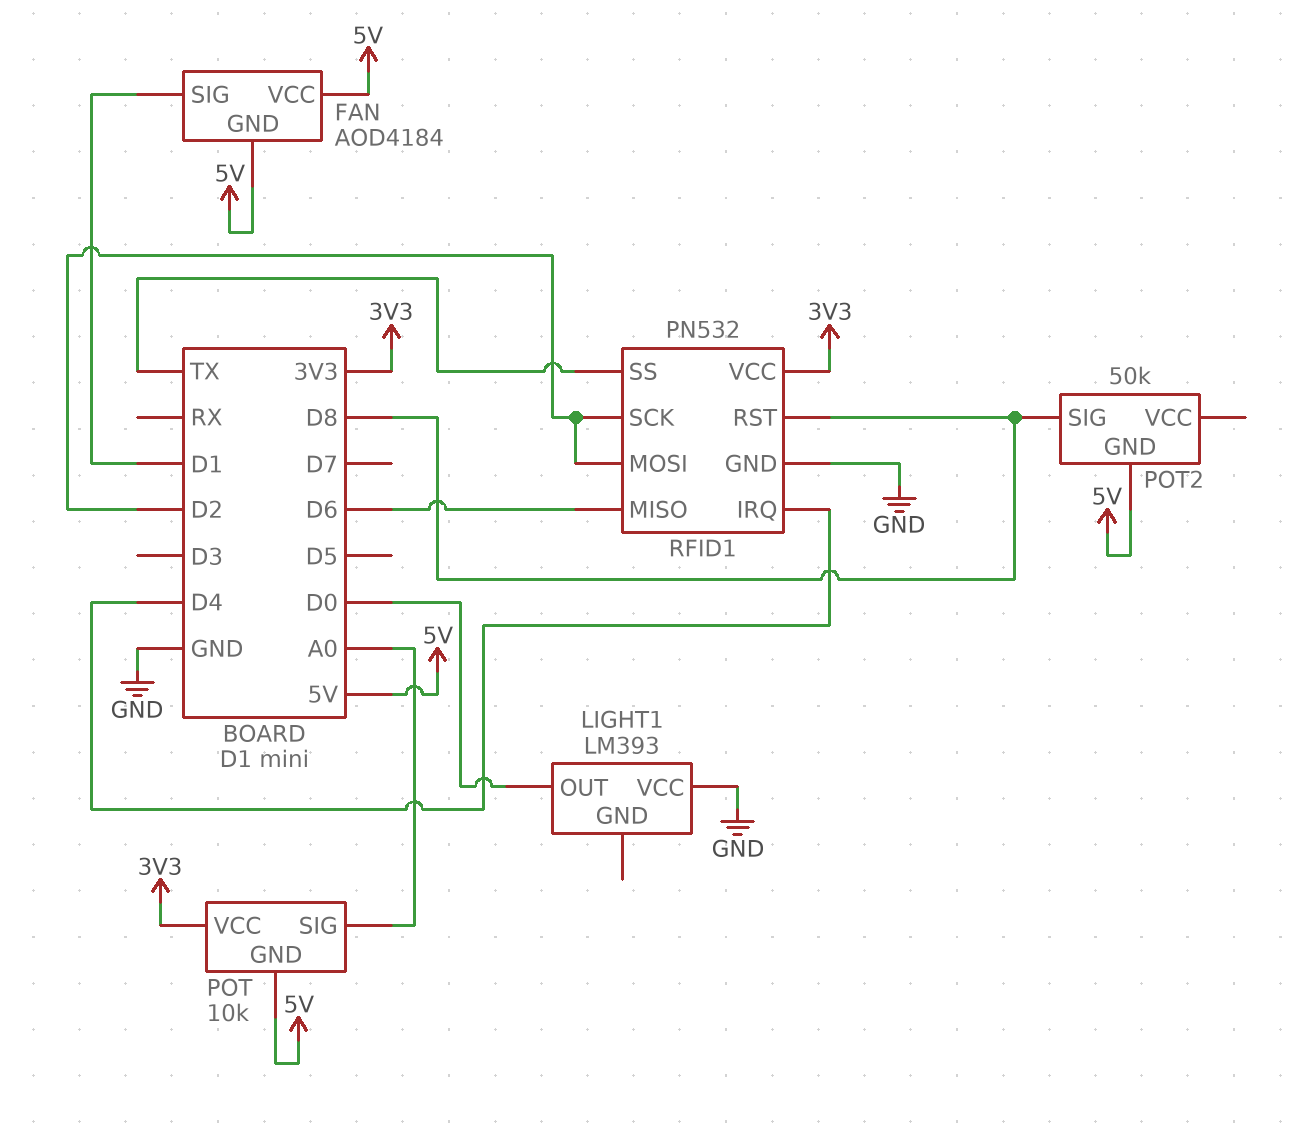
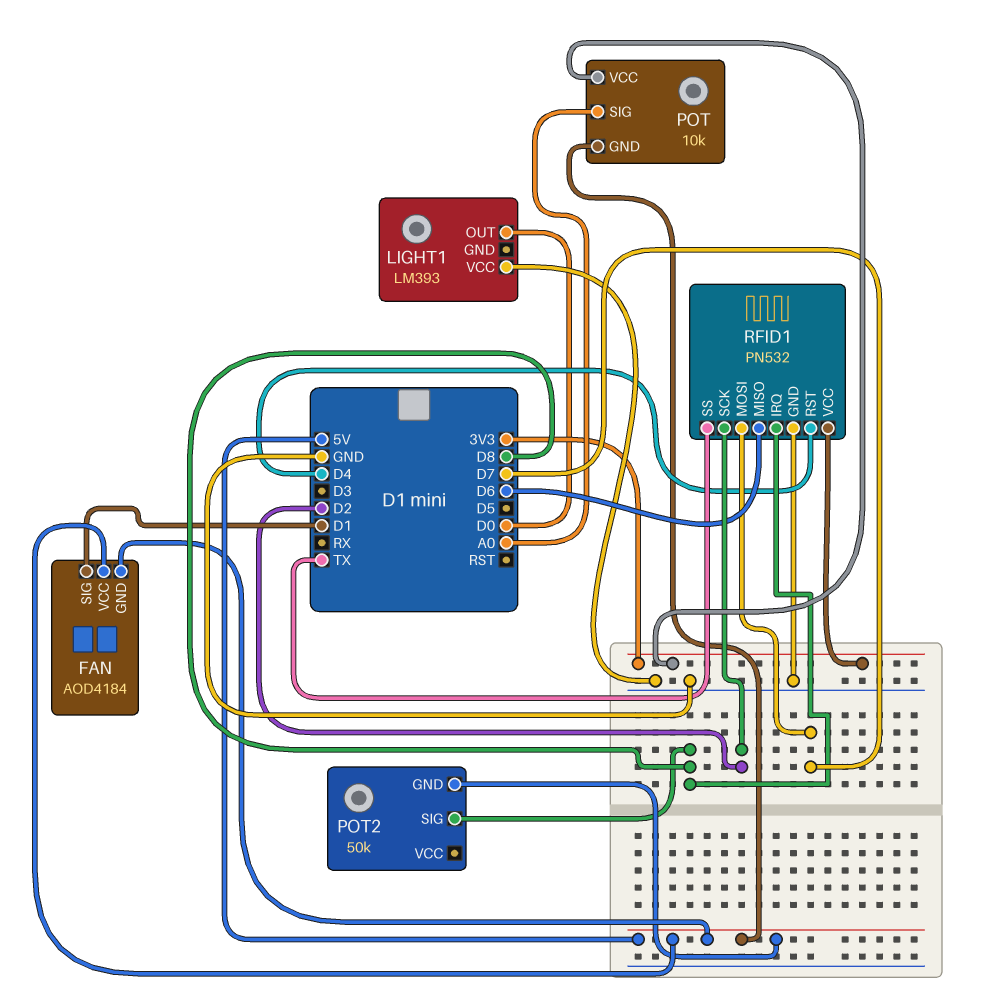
RFID1 pin IRQ: D4 -> D8
RFID1 pin MOSI: D2 -> D7
RFID1 pin RST: D8 -> D4

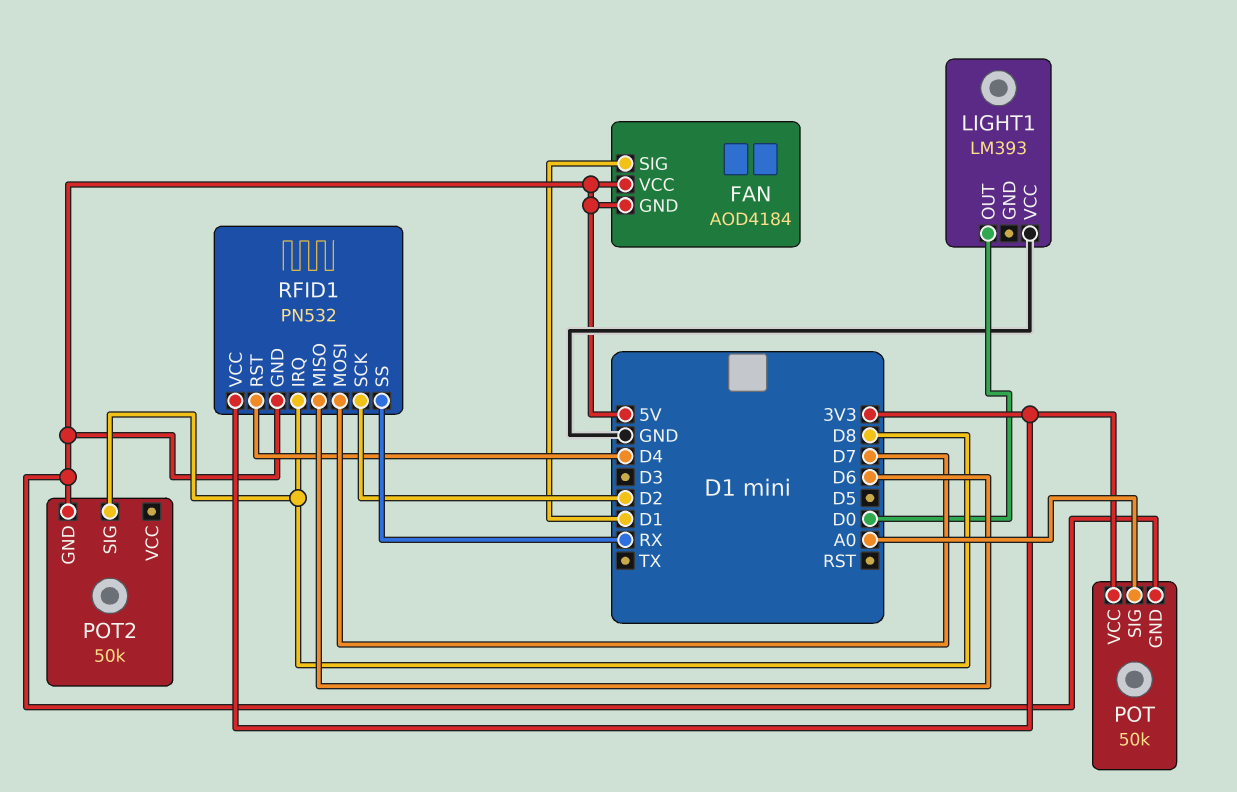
POT: 10k -> 50k
RFID1 pin GND: GND -> 5V
RFID1 pin SS: TX -> RX

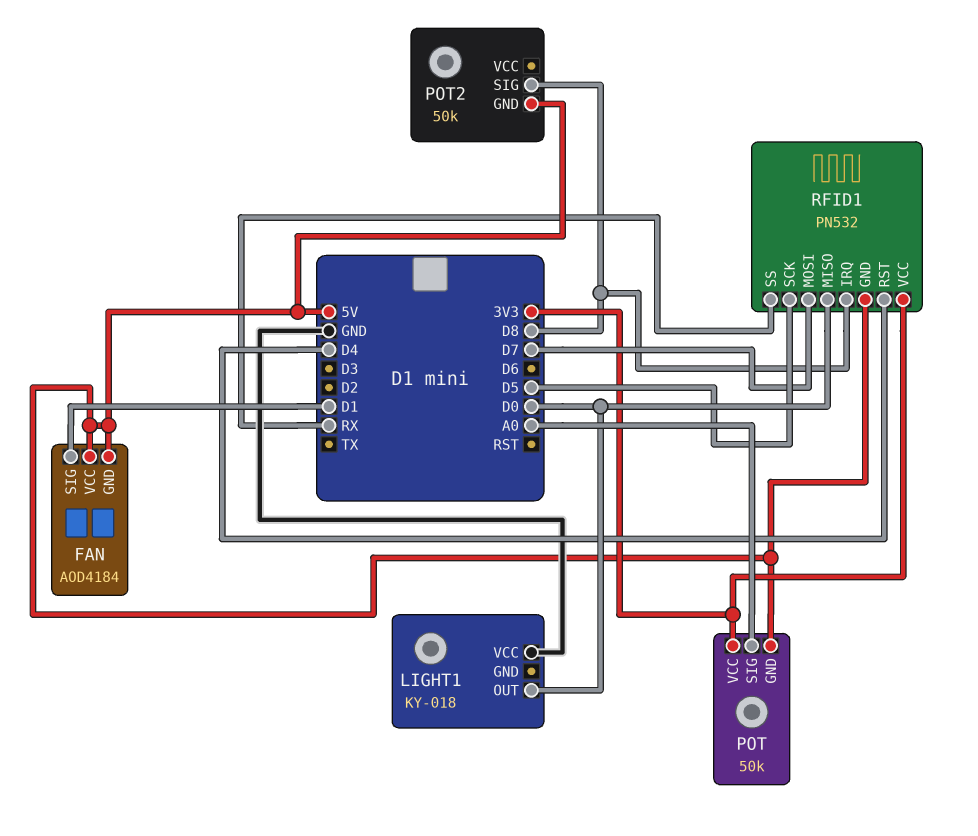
LIGHT1: LM393 -> KY-018
RFID1 pin MISO: D6 -> D0
RFID1 pin SCK: D2 -> D5

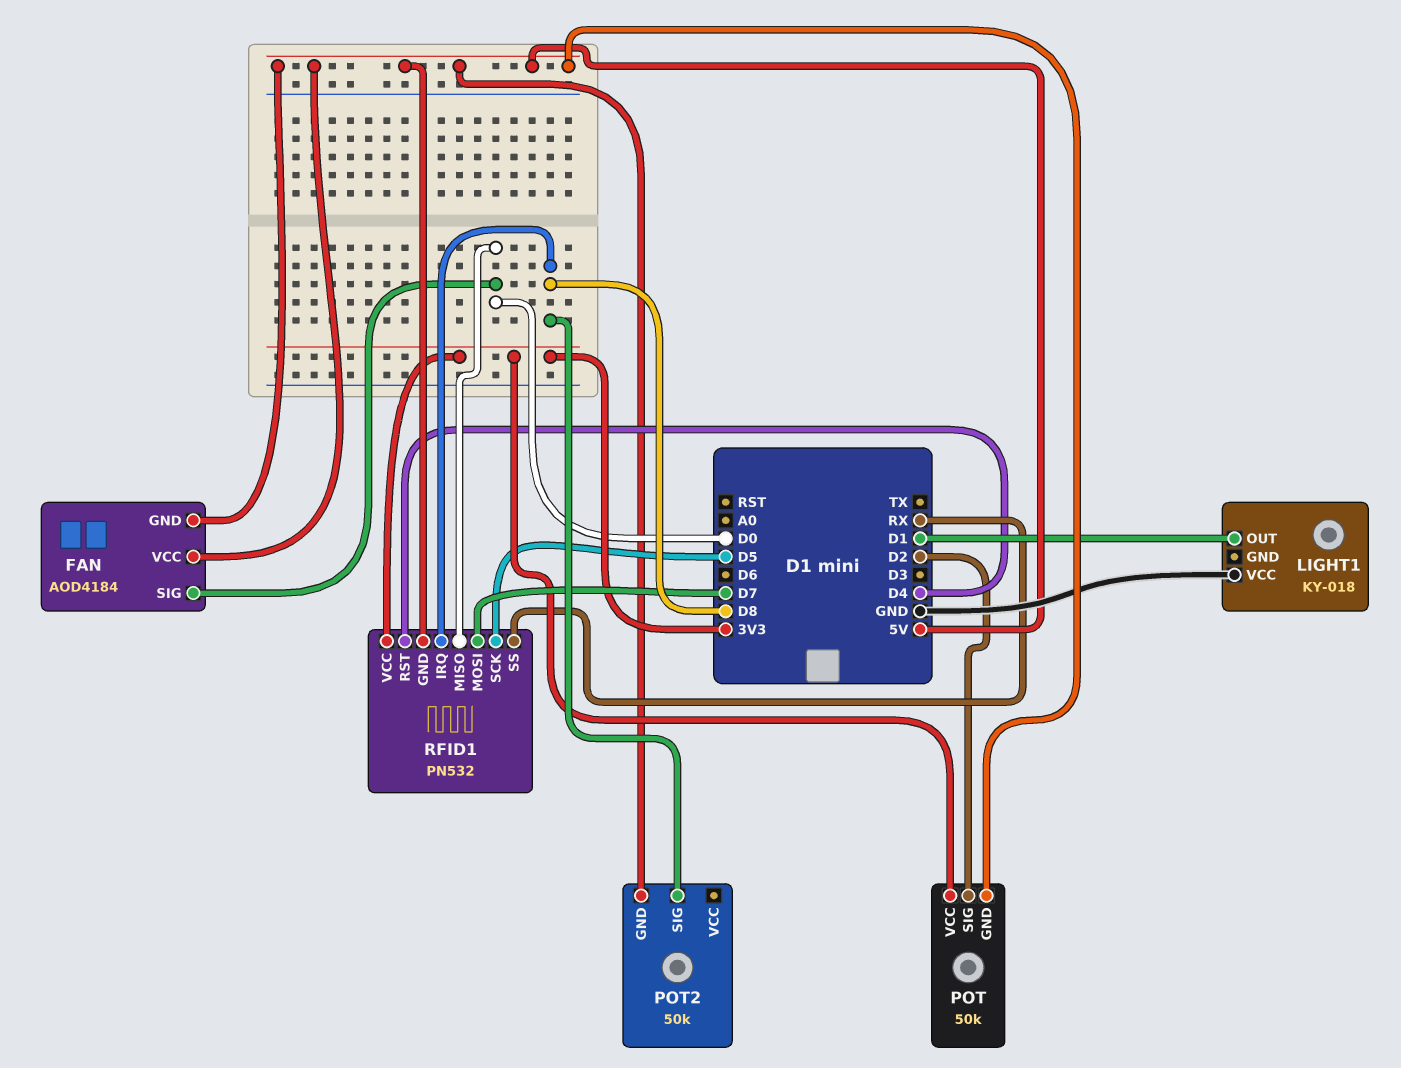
FAN pin SIG: D1 -> D0
LIGHT1 pin OUT: D0 -> D1
POT pin SIG: A0 -> D2

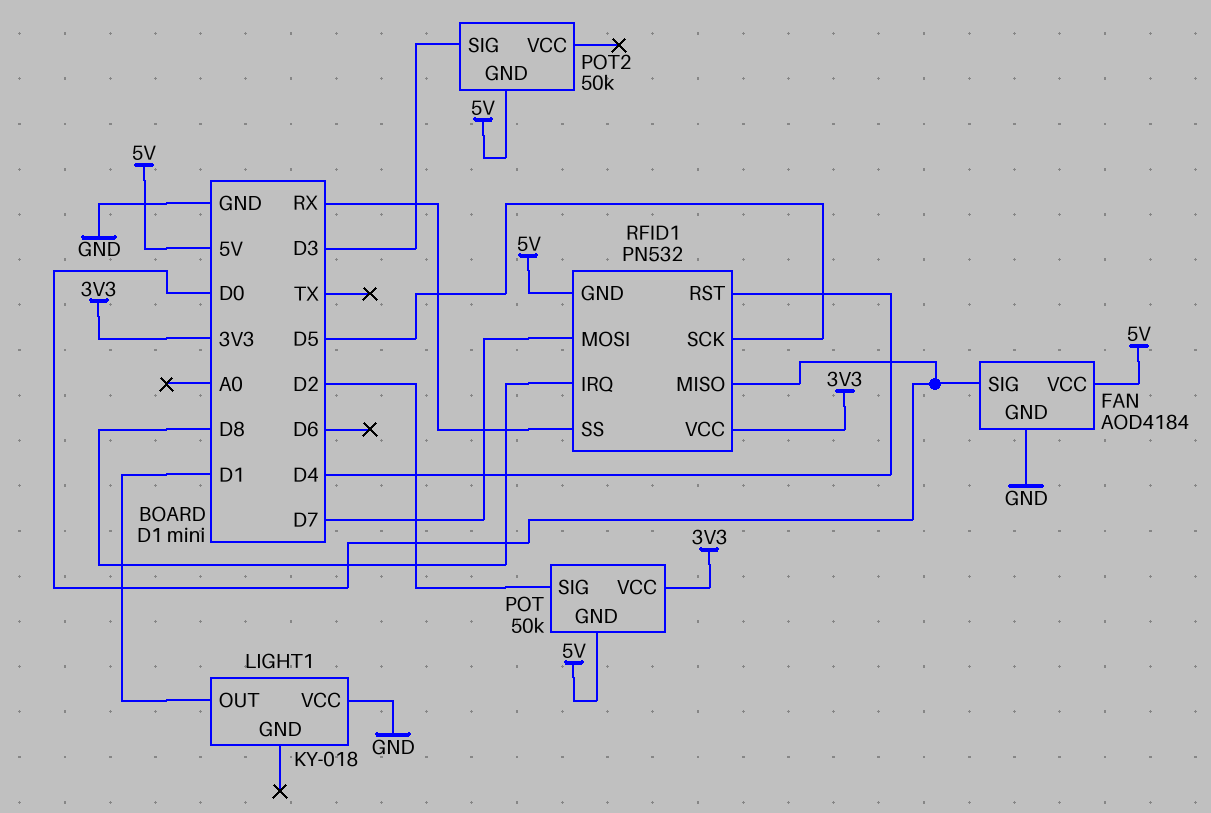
FAN pin GND: 5V -> GND
POT2 pin SIG: D8 -> D3

